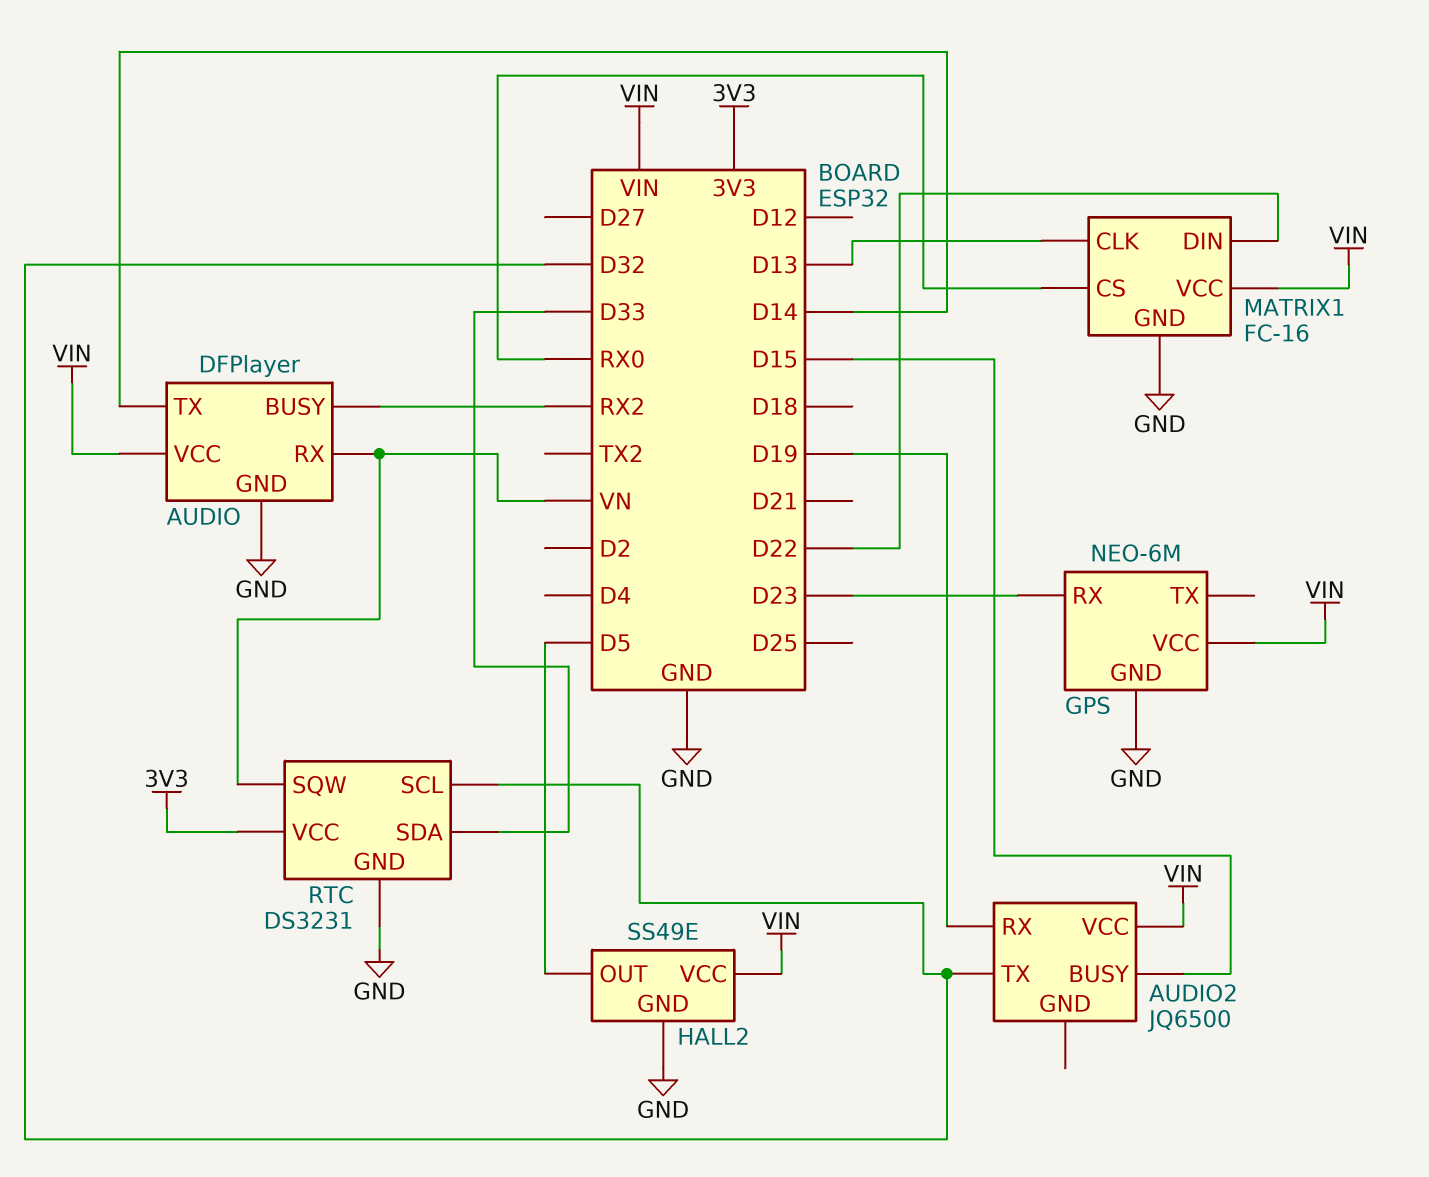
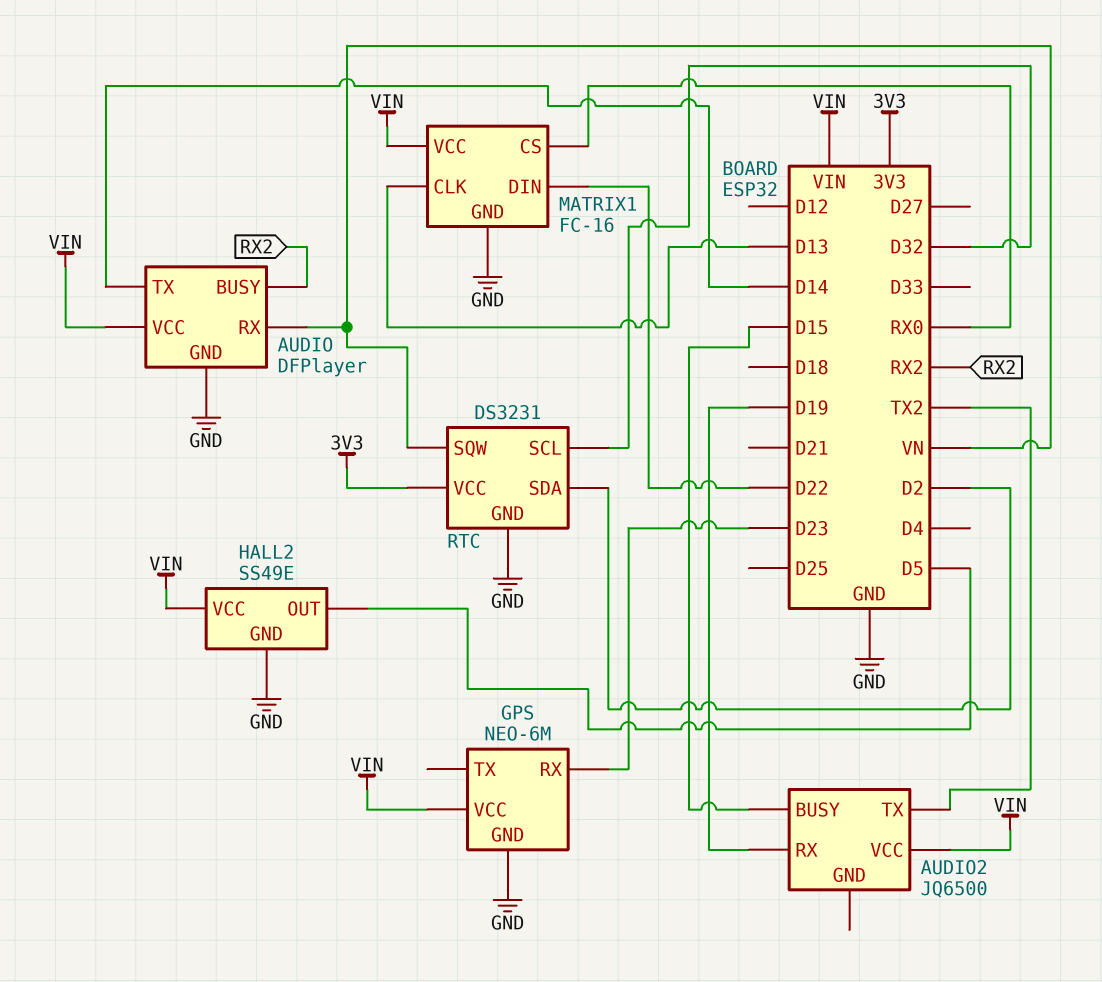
AUDIO2 pin TX: D32 -> TX2
RTC pin SDA: D33 -> D2

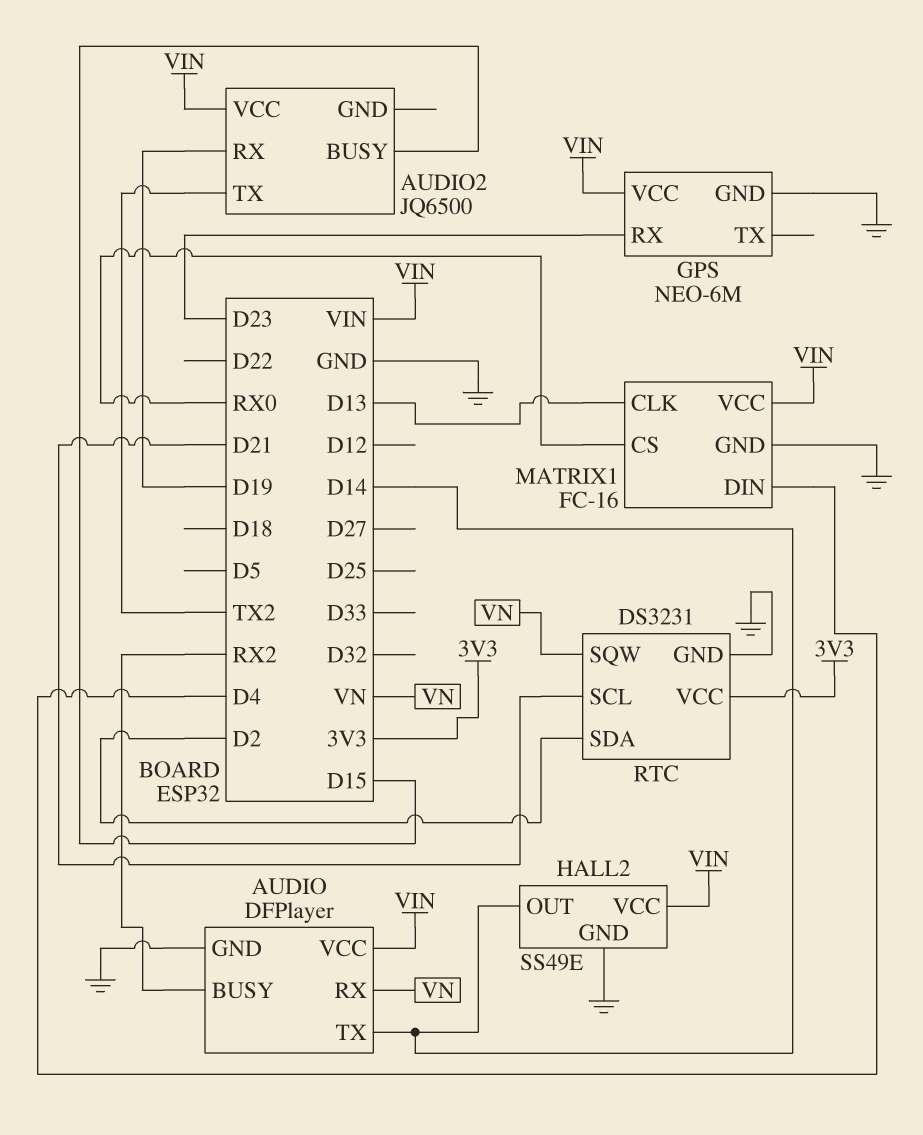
HALL2 pin OUT: D5 -> D14
MATRIX1 pin DIN: D22 -> D4
RTC pin SCL: D32 -> D21

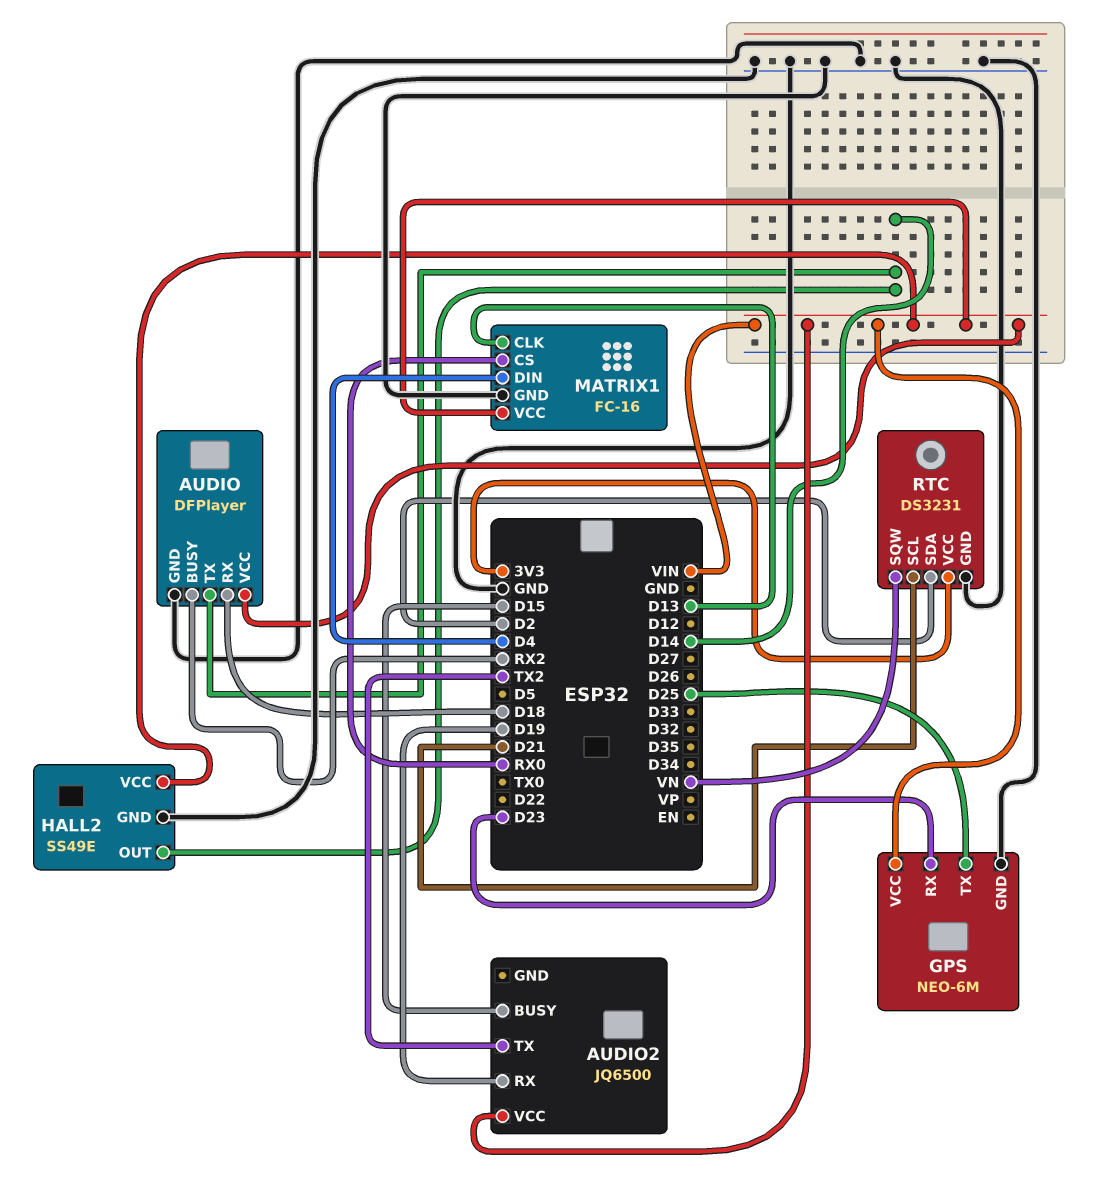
AUDIO pin RX: VN -> D18
GPS pin TX: none -> D25

